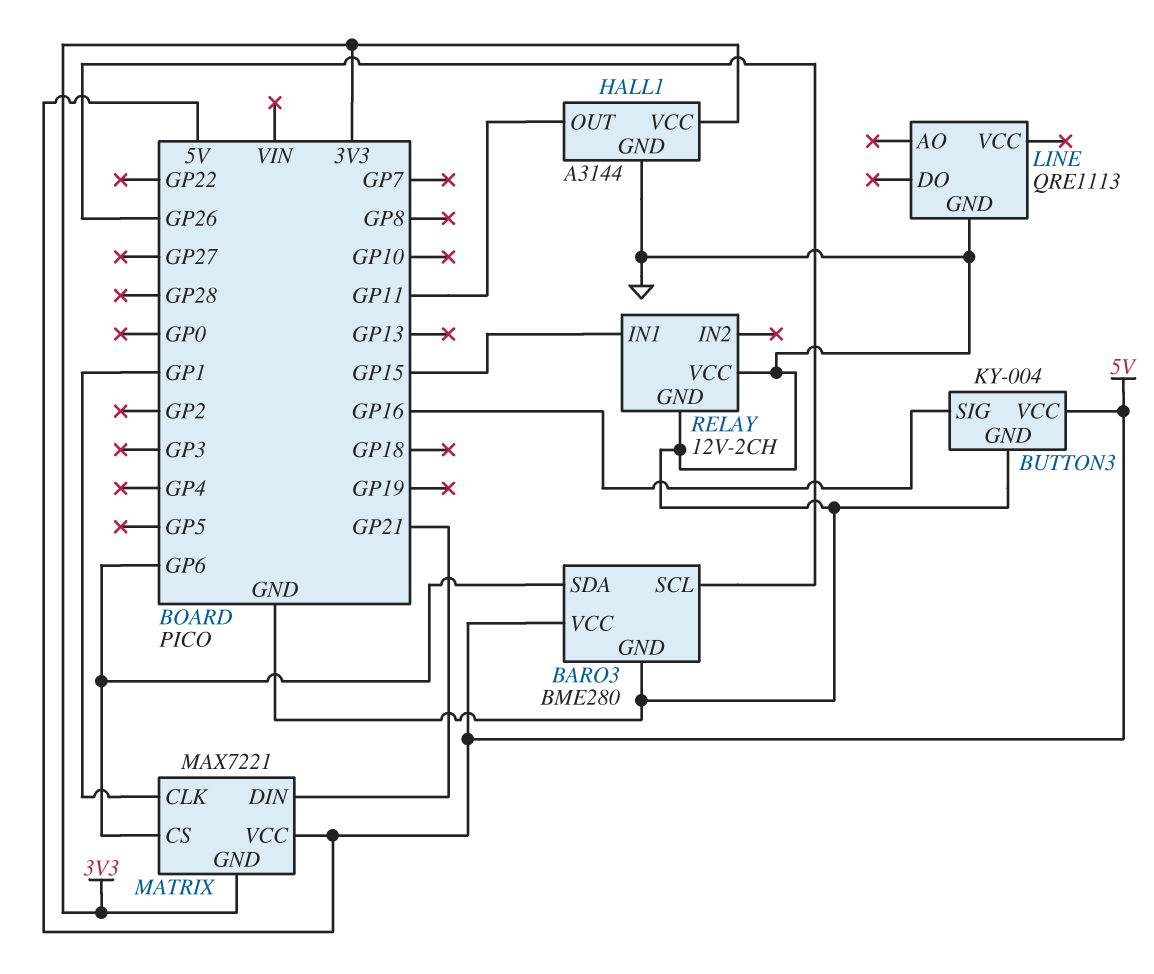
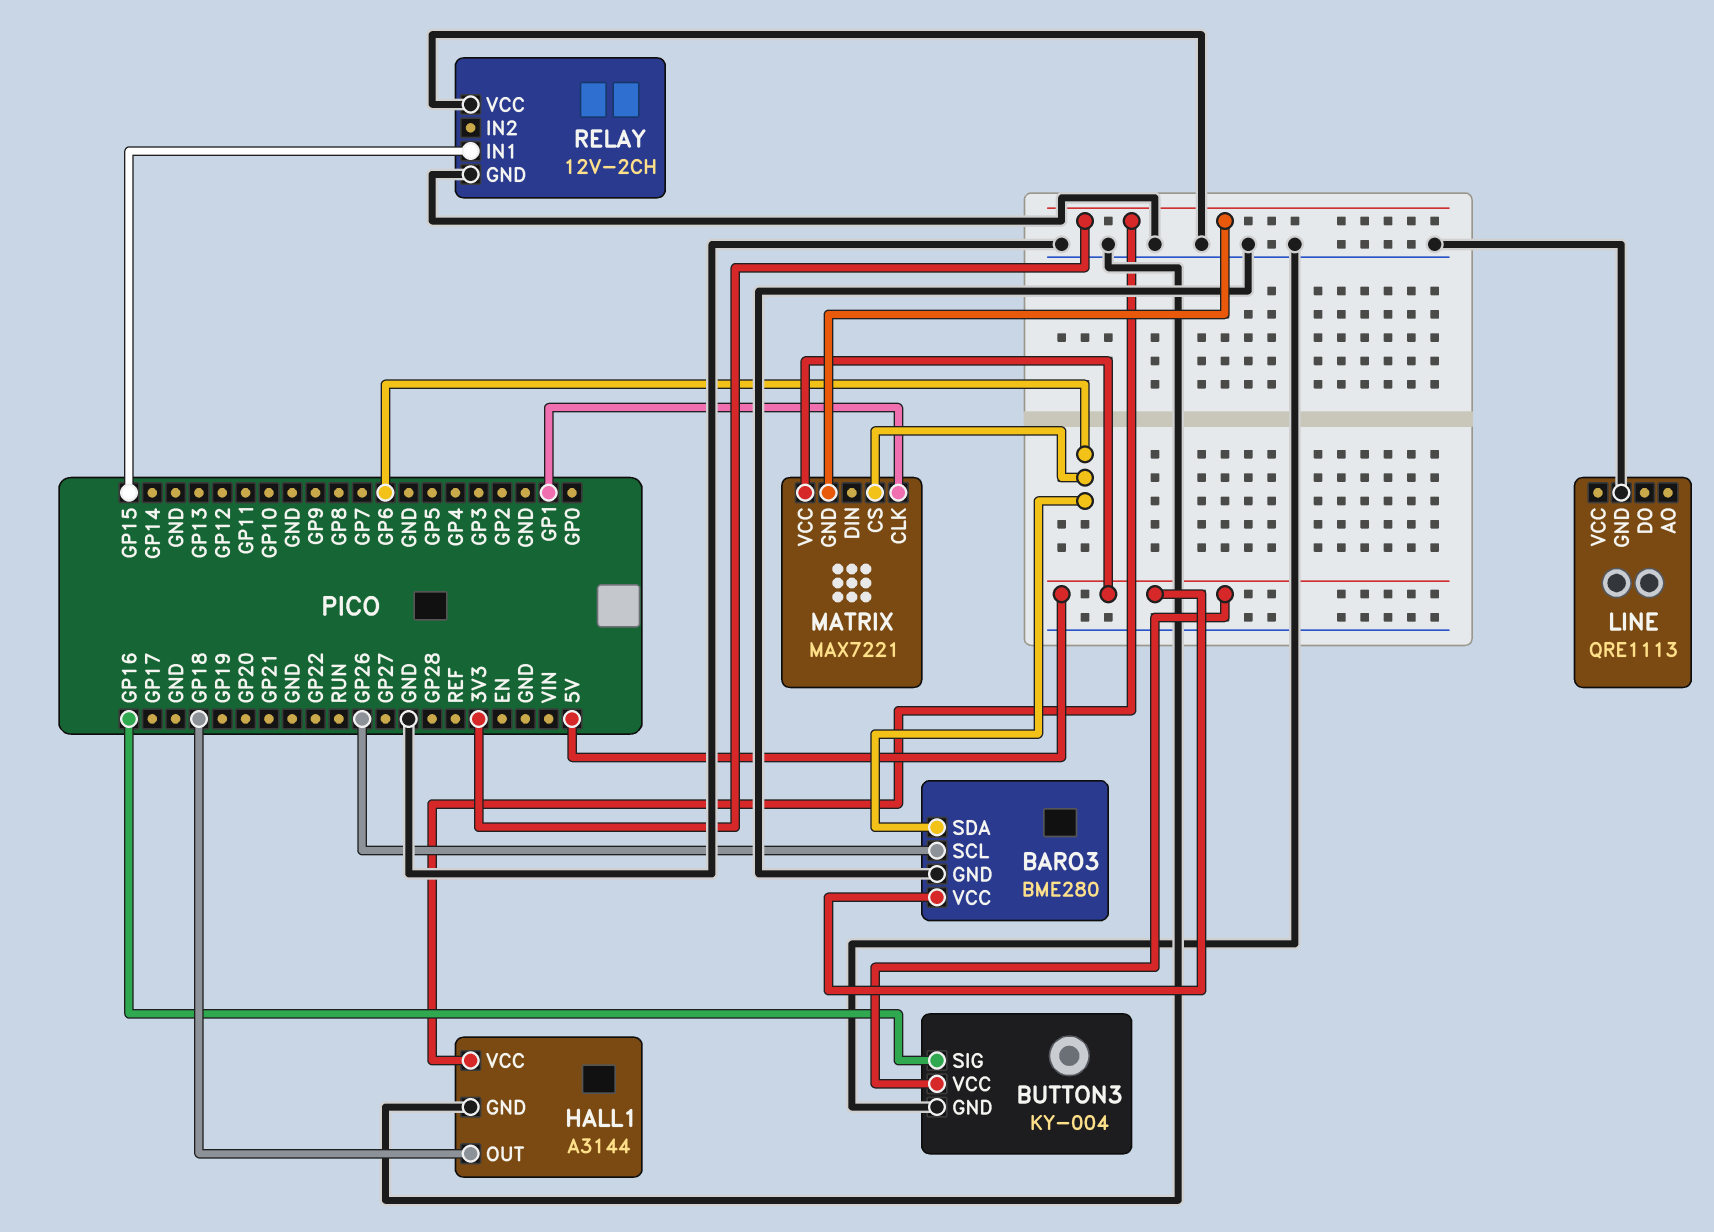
HALL1 pin OUT: GP11 -> GP18
MATRIX pin DIN: GP21 -> none

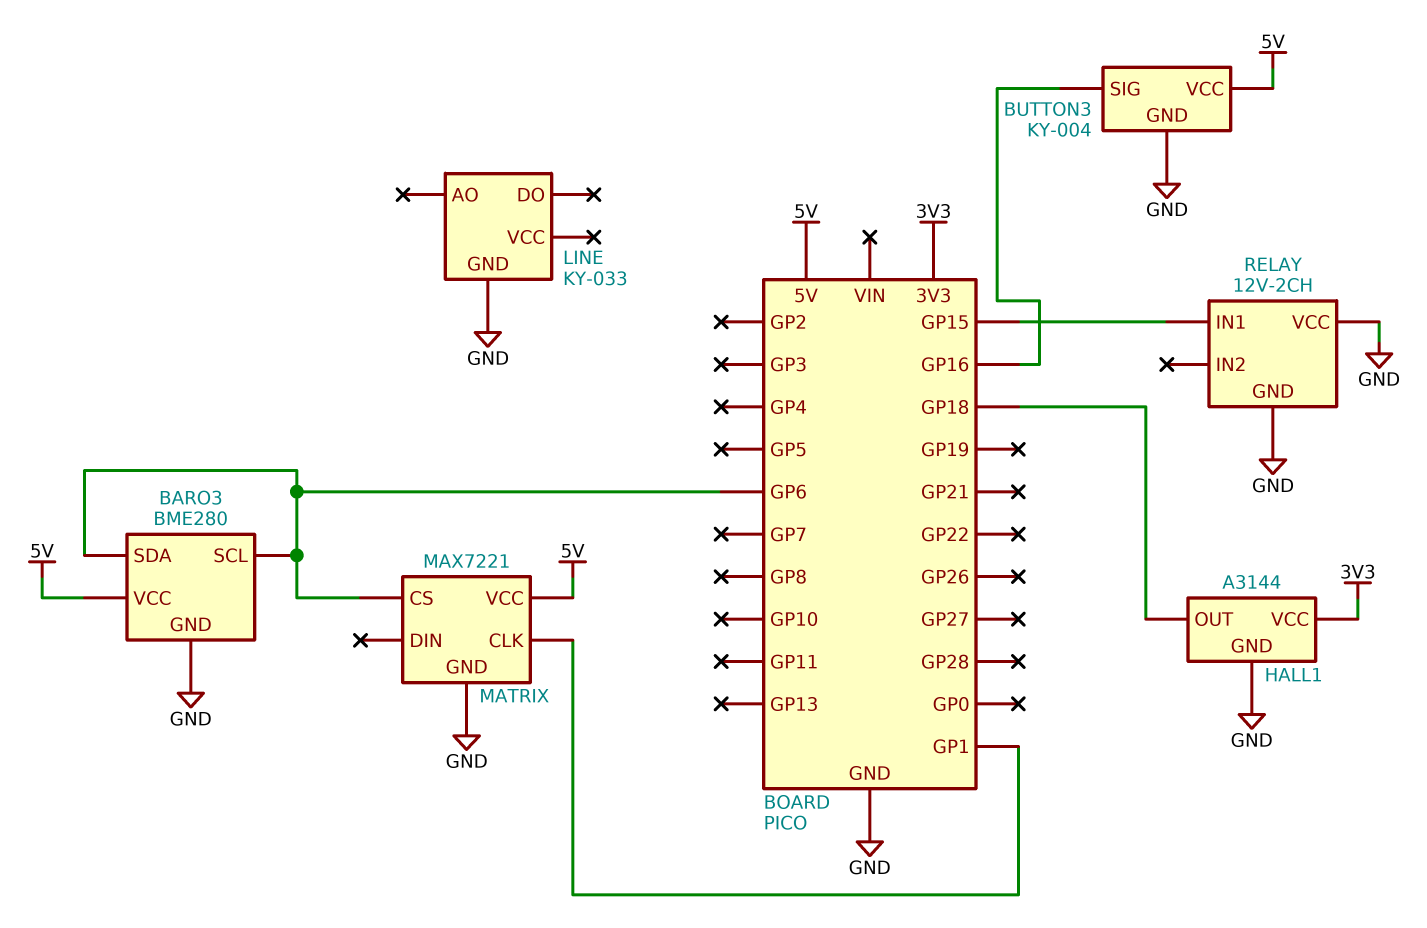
BARO3 pin SCL: GP26 -> GP6
LINE: QRE1113 -> KY-033
MATRIX pin GND: 3V3 -> GND

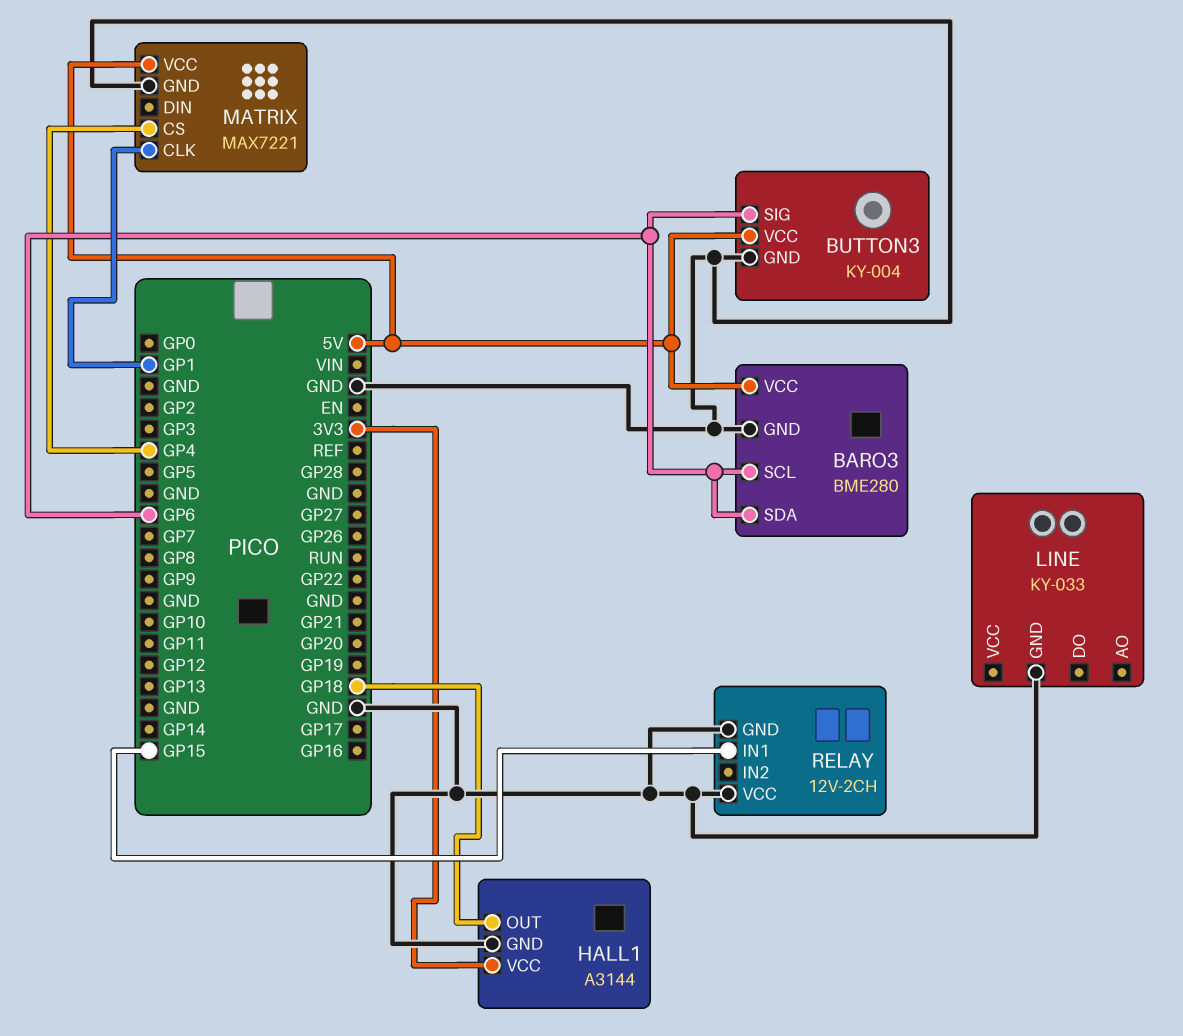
BUTTON3 pin SIG: GP16 -> GP6
MATRIX pin CS: GP6 -> GP4

